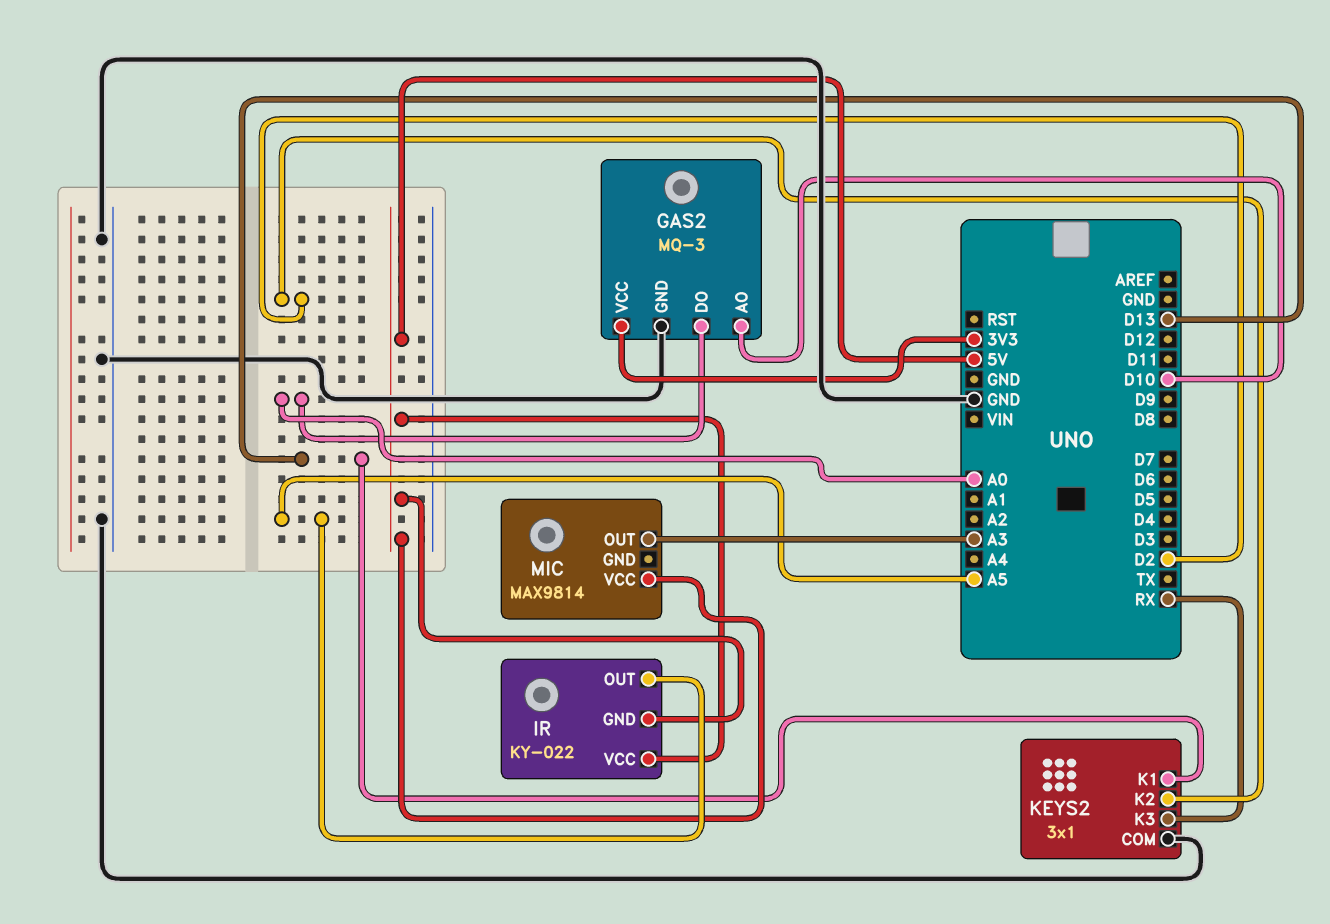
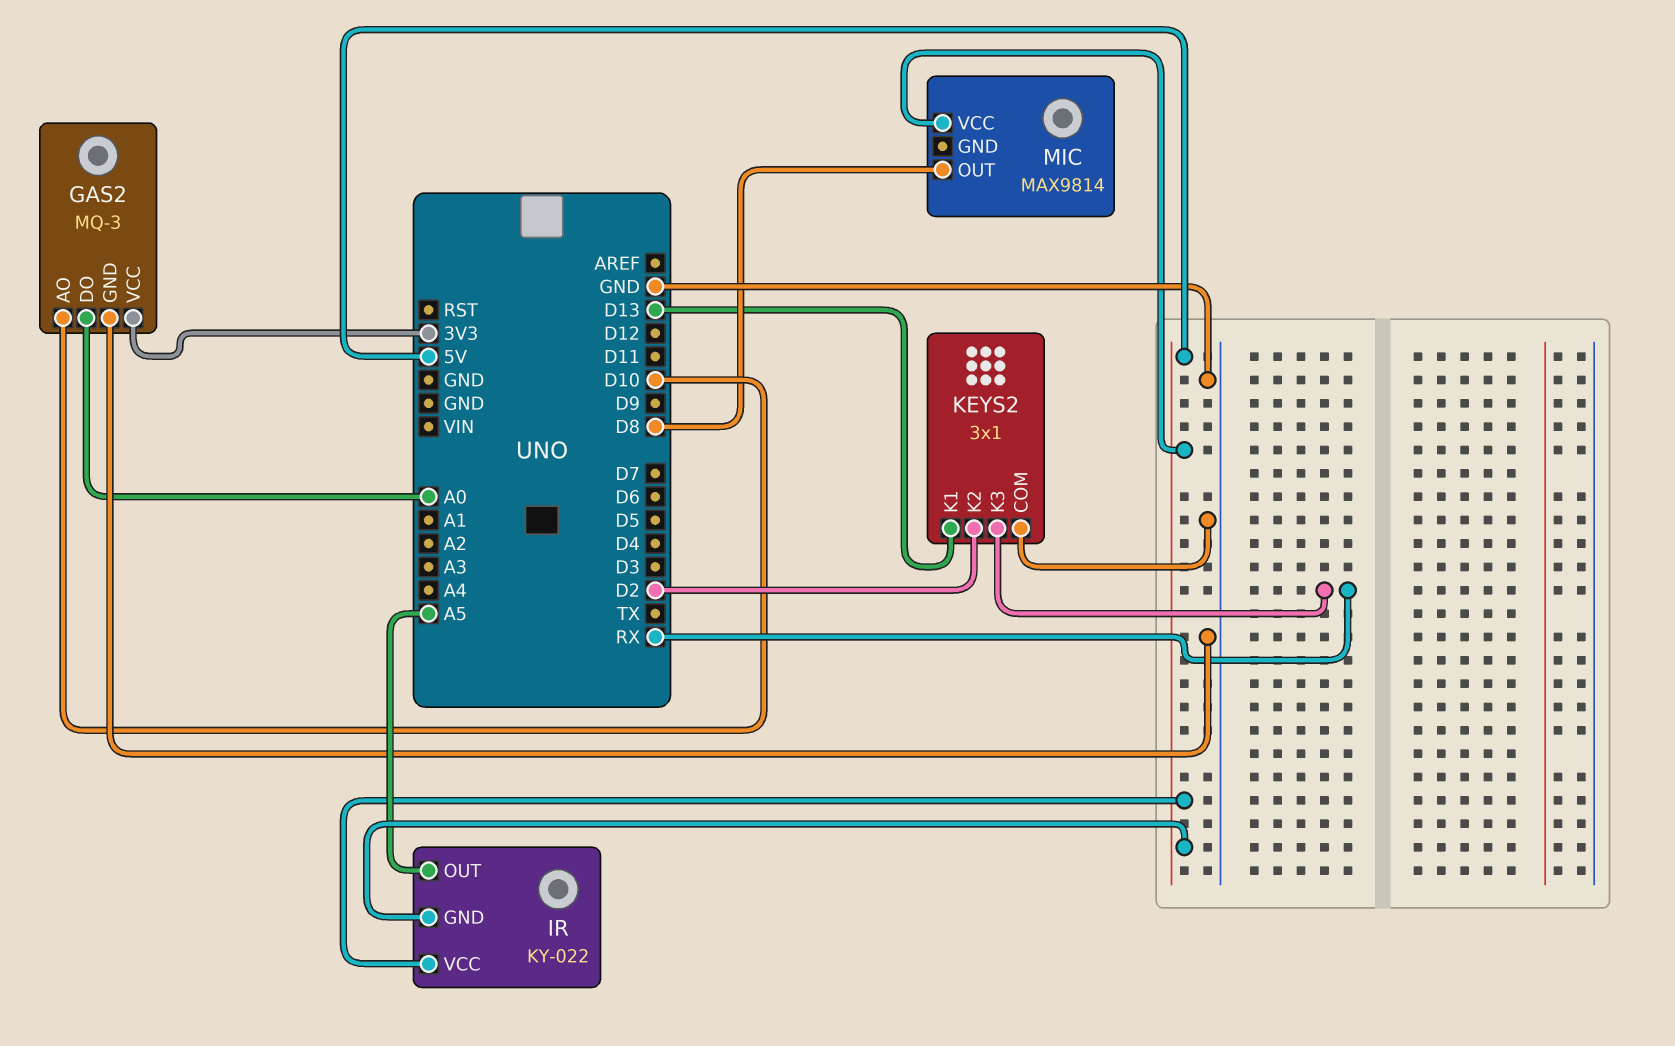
MIC pin OUT: A3 -> D8

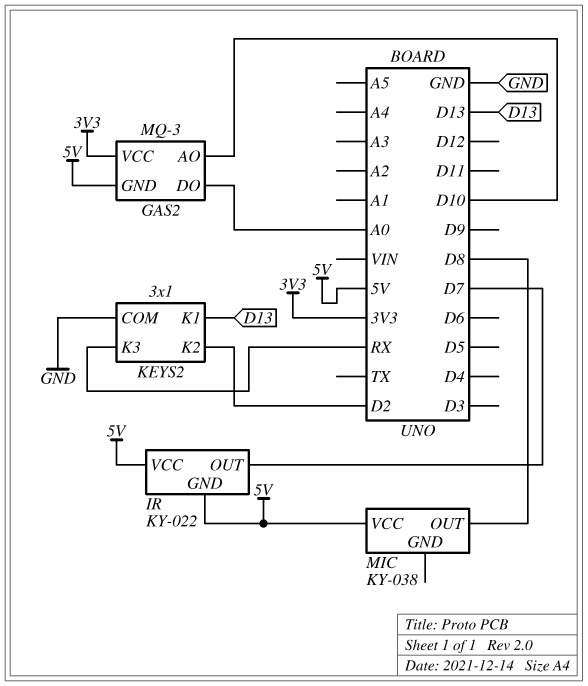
GAS2 pin GND: GND -> 5V
IR pin OUT: A5 -> D7
MIC: MAX9814 -> KY-038

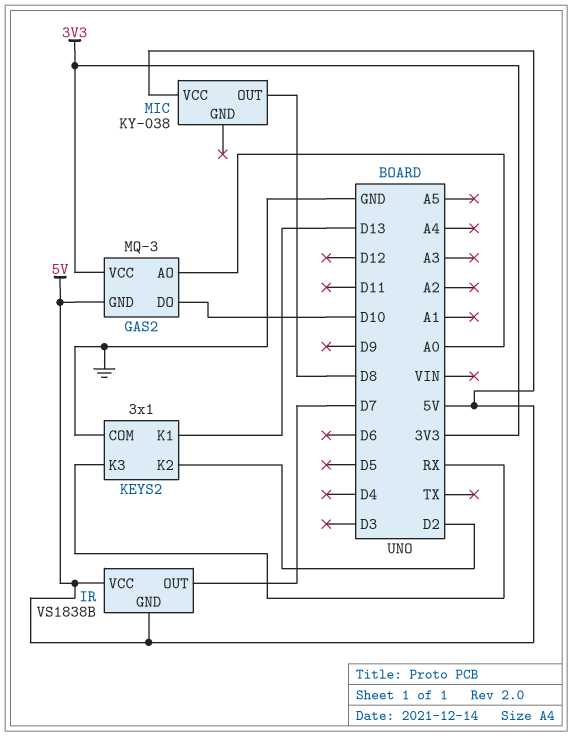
GAS2 pin AO: D10 -> A0
GAS2 pin DO: A0 -> D10
IR: KY-022 -> VS1838B

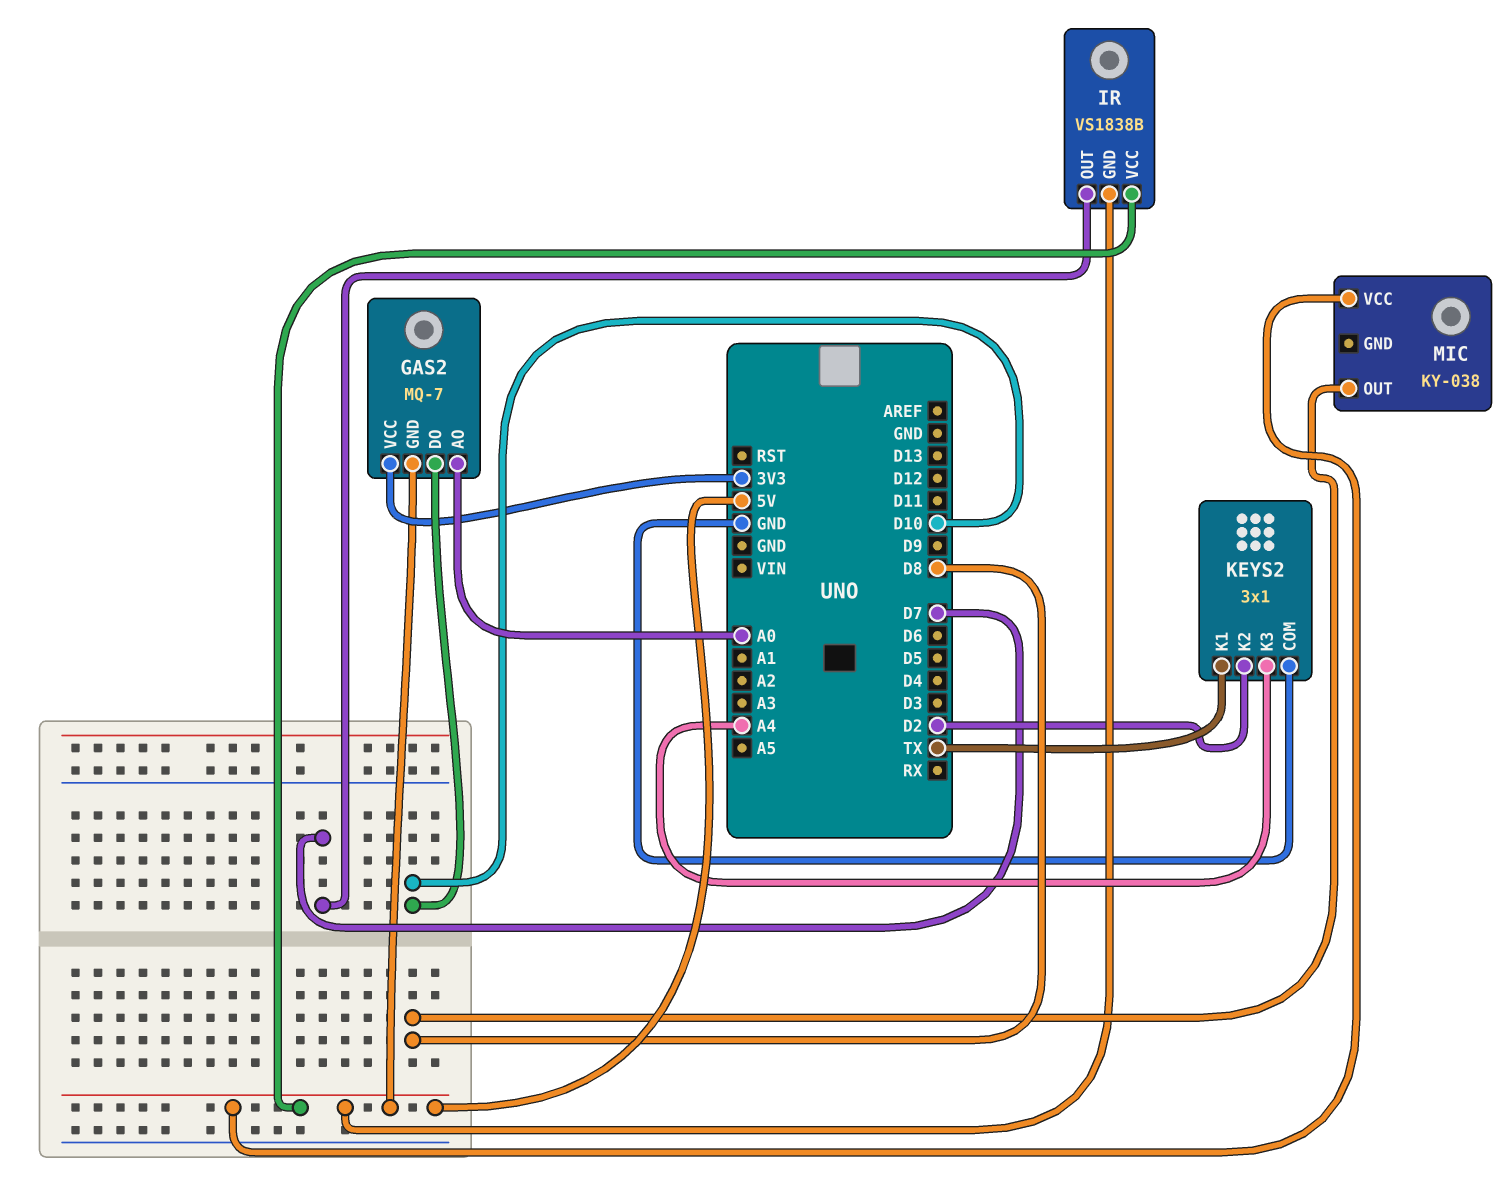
GAS2: MQ-3 -> MQ-7
KEYS2 pin K1: D13 -> TX
KEYS2 pin K3: RX -> A4

